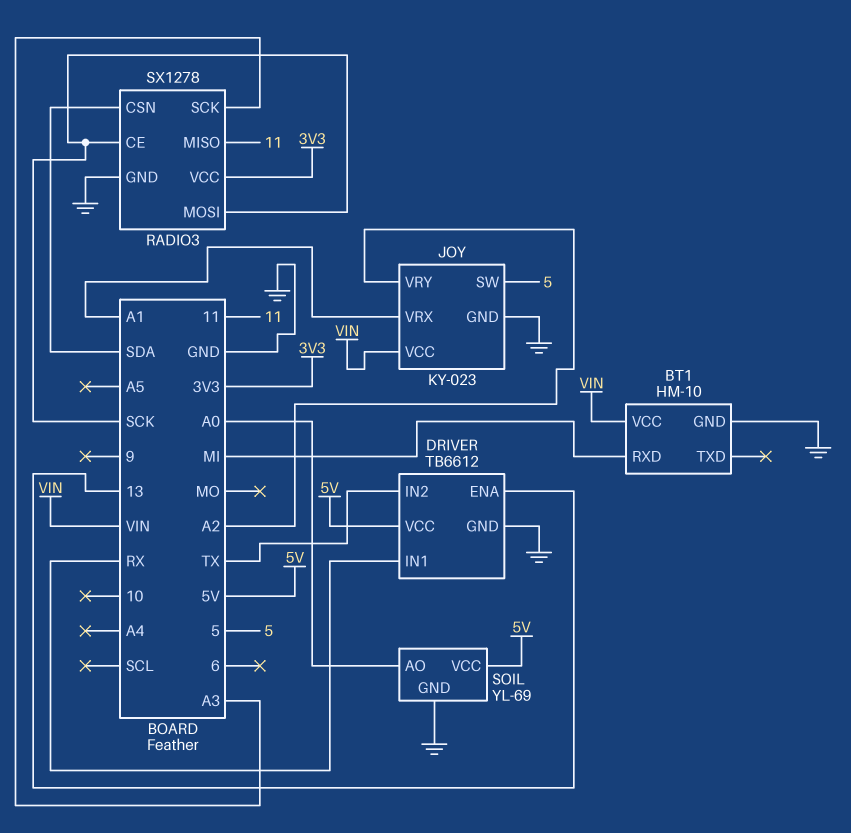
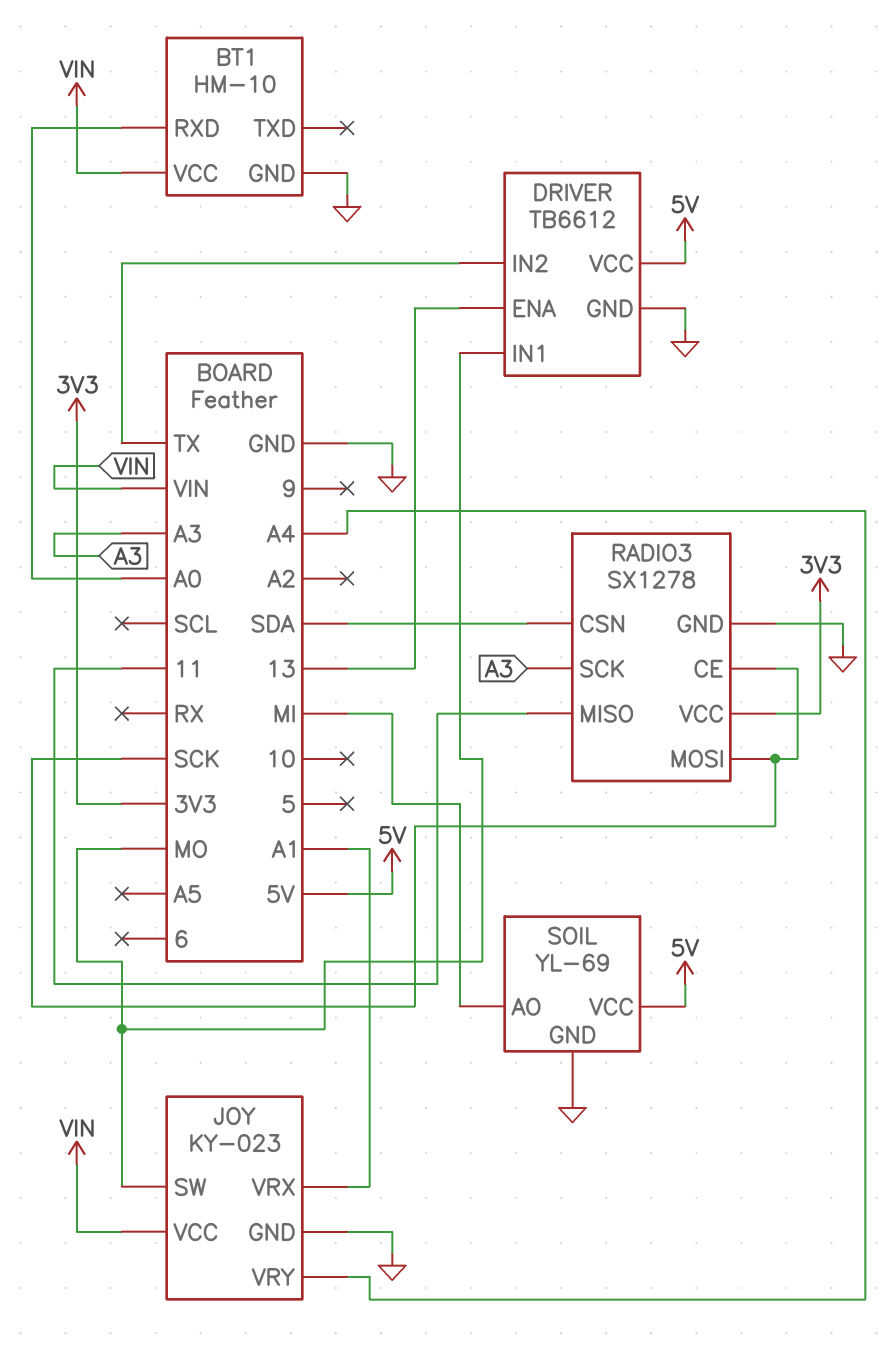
BT1 pin RXD: MI -> A0
DRIVER pin IN1: RX -> MO
JOY pin SW: 5 -> MO
JOY pin VRY: A2 -> A4
SOIL pin AO: A0 -> MI

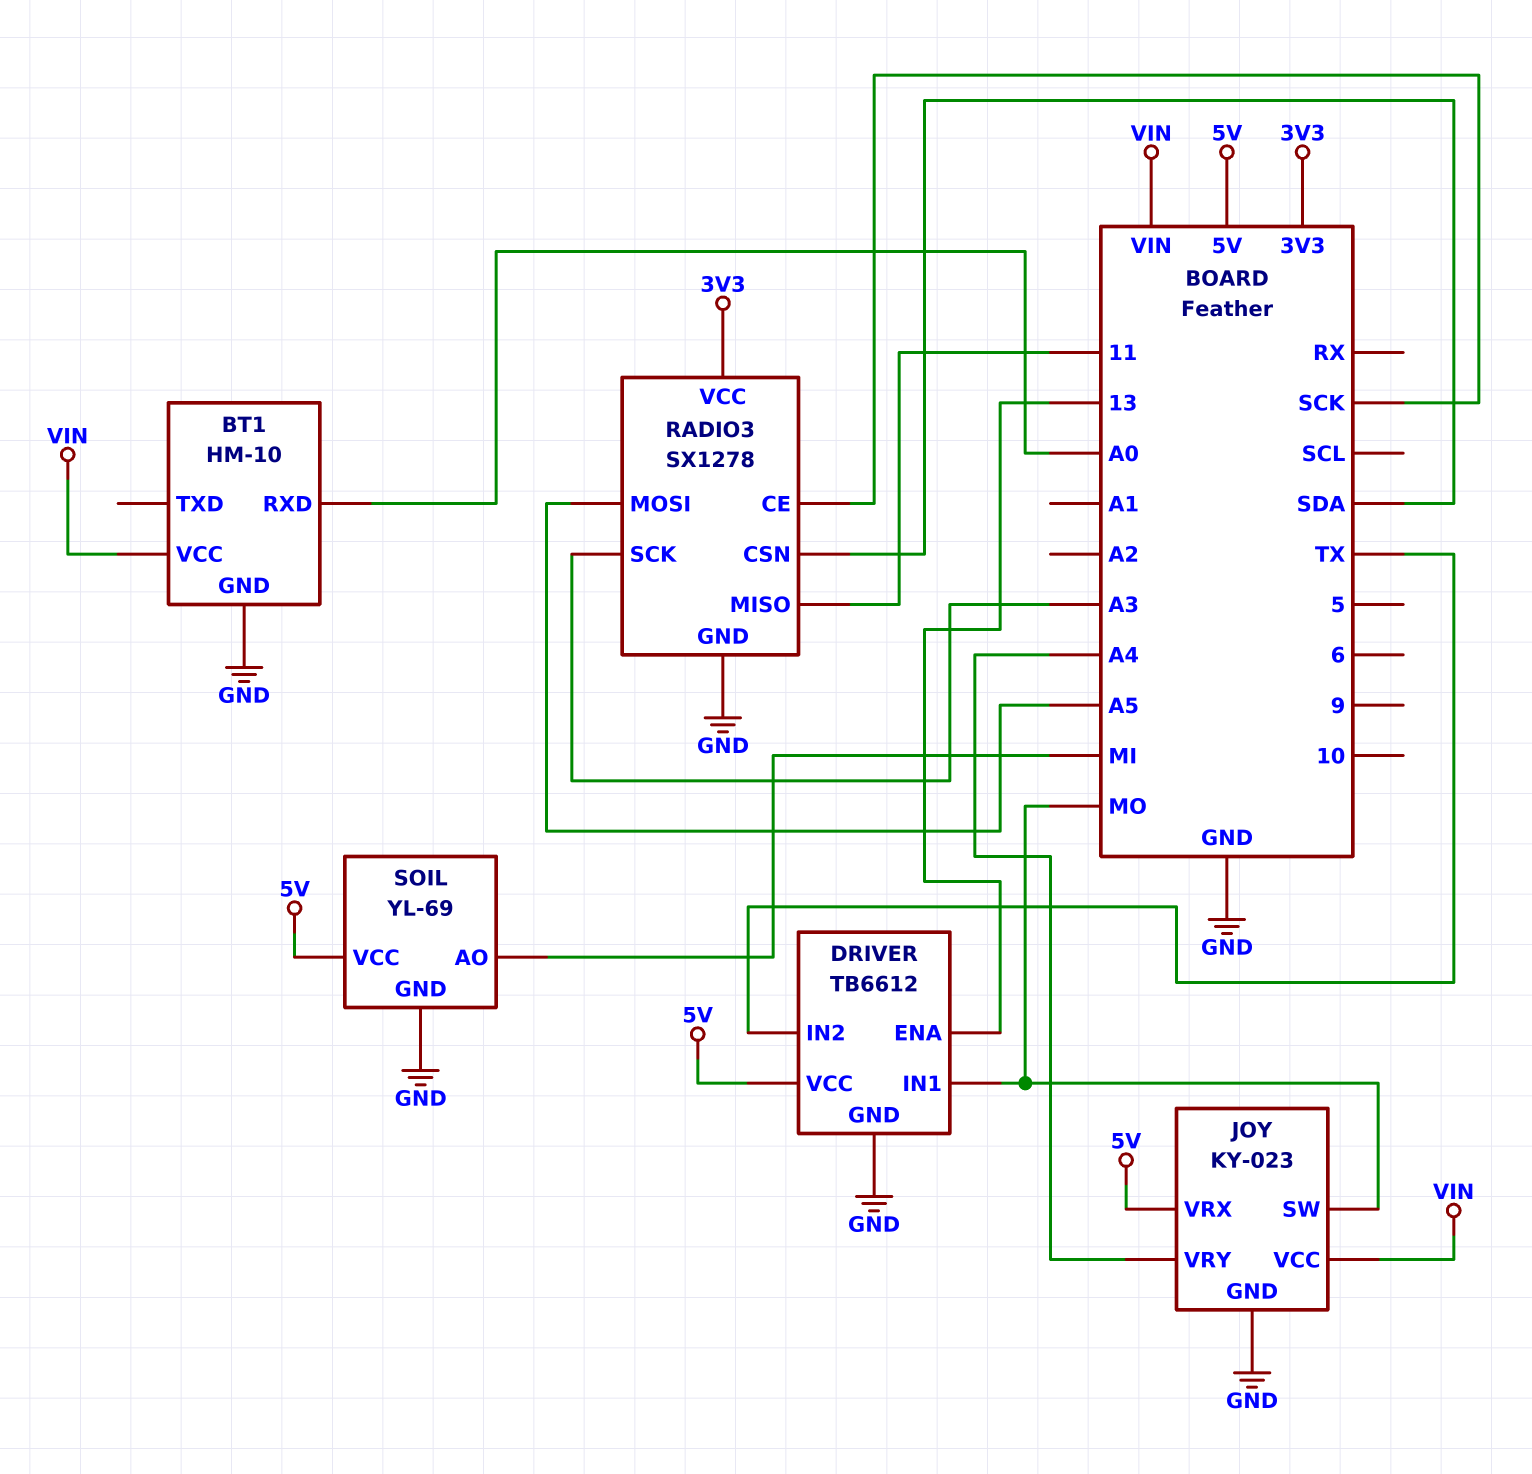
JOY pin VRX: A1 -> 5V
RADIO3 pin MOSI: SCK -> A5

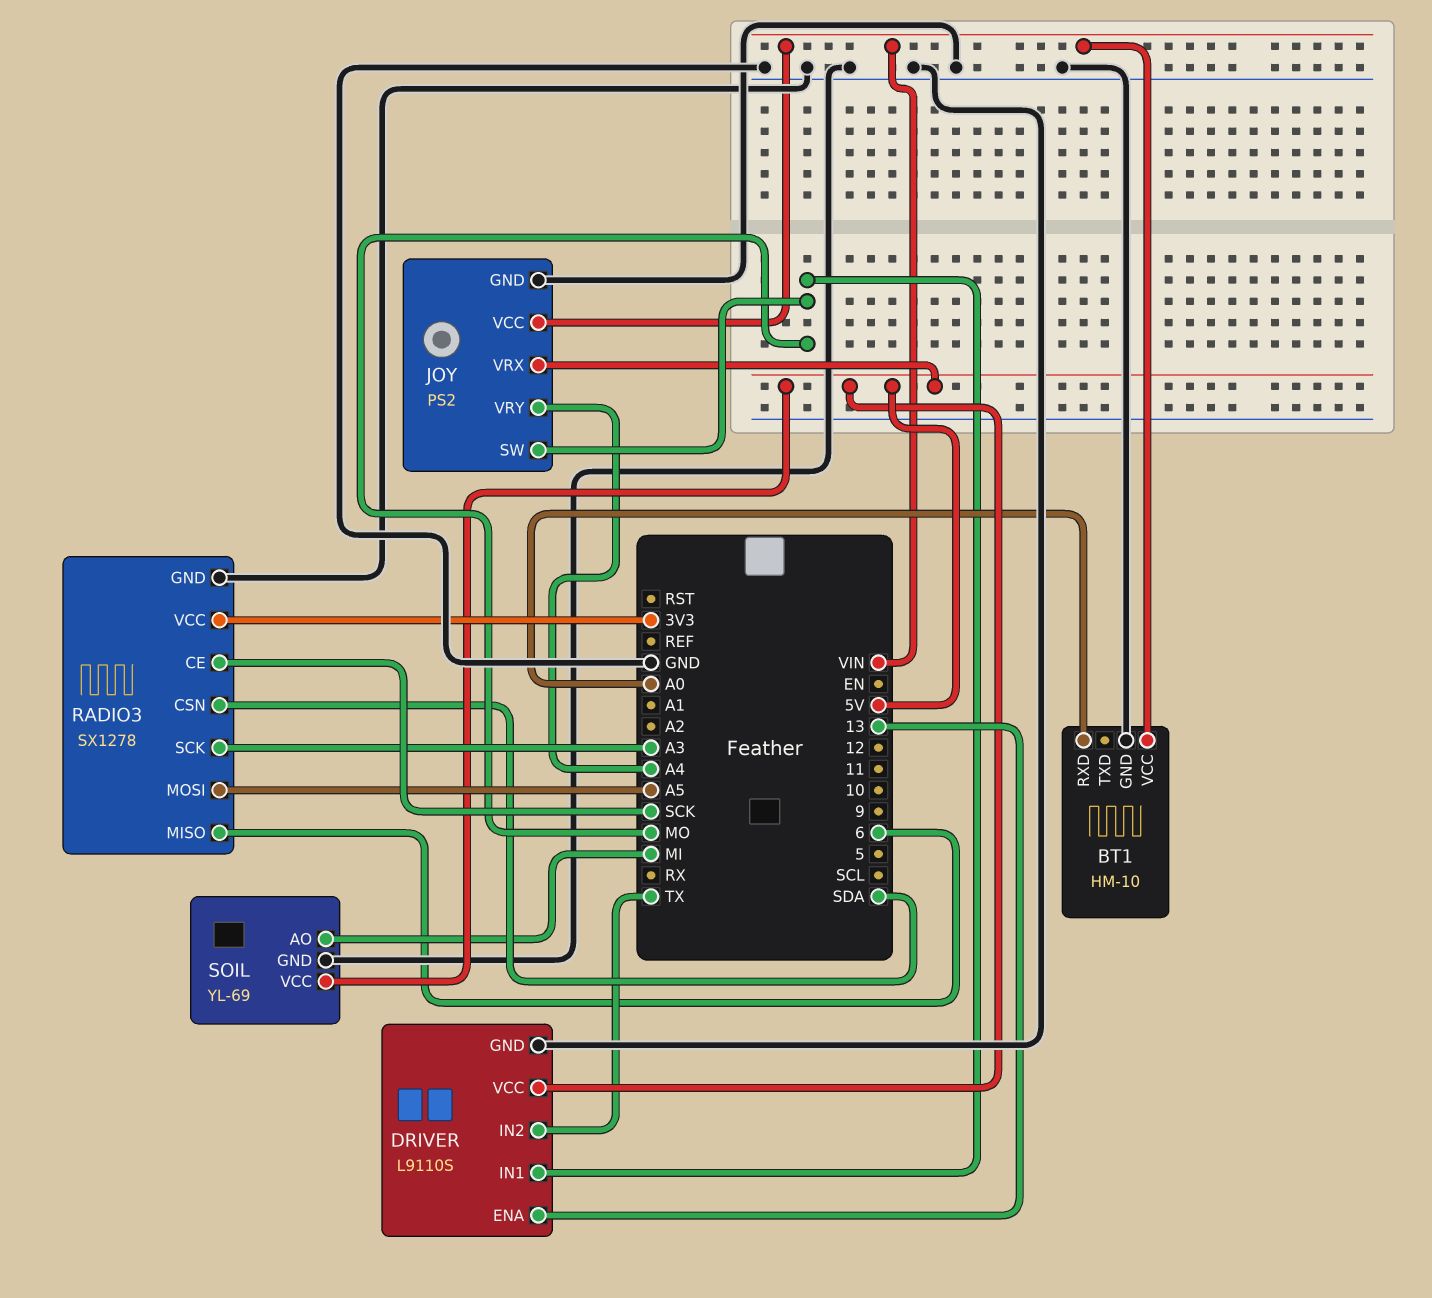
DRIVER: TB6612 -> L9110S
JOY: KY-023 -> PS2
RADIO3 pin MISO: 11 -> 6

